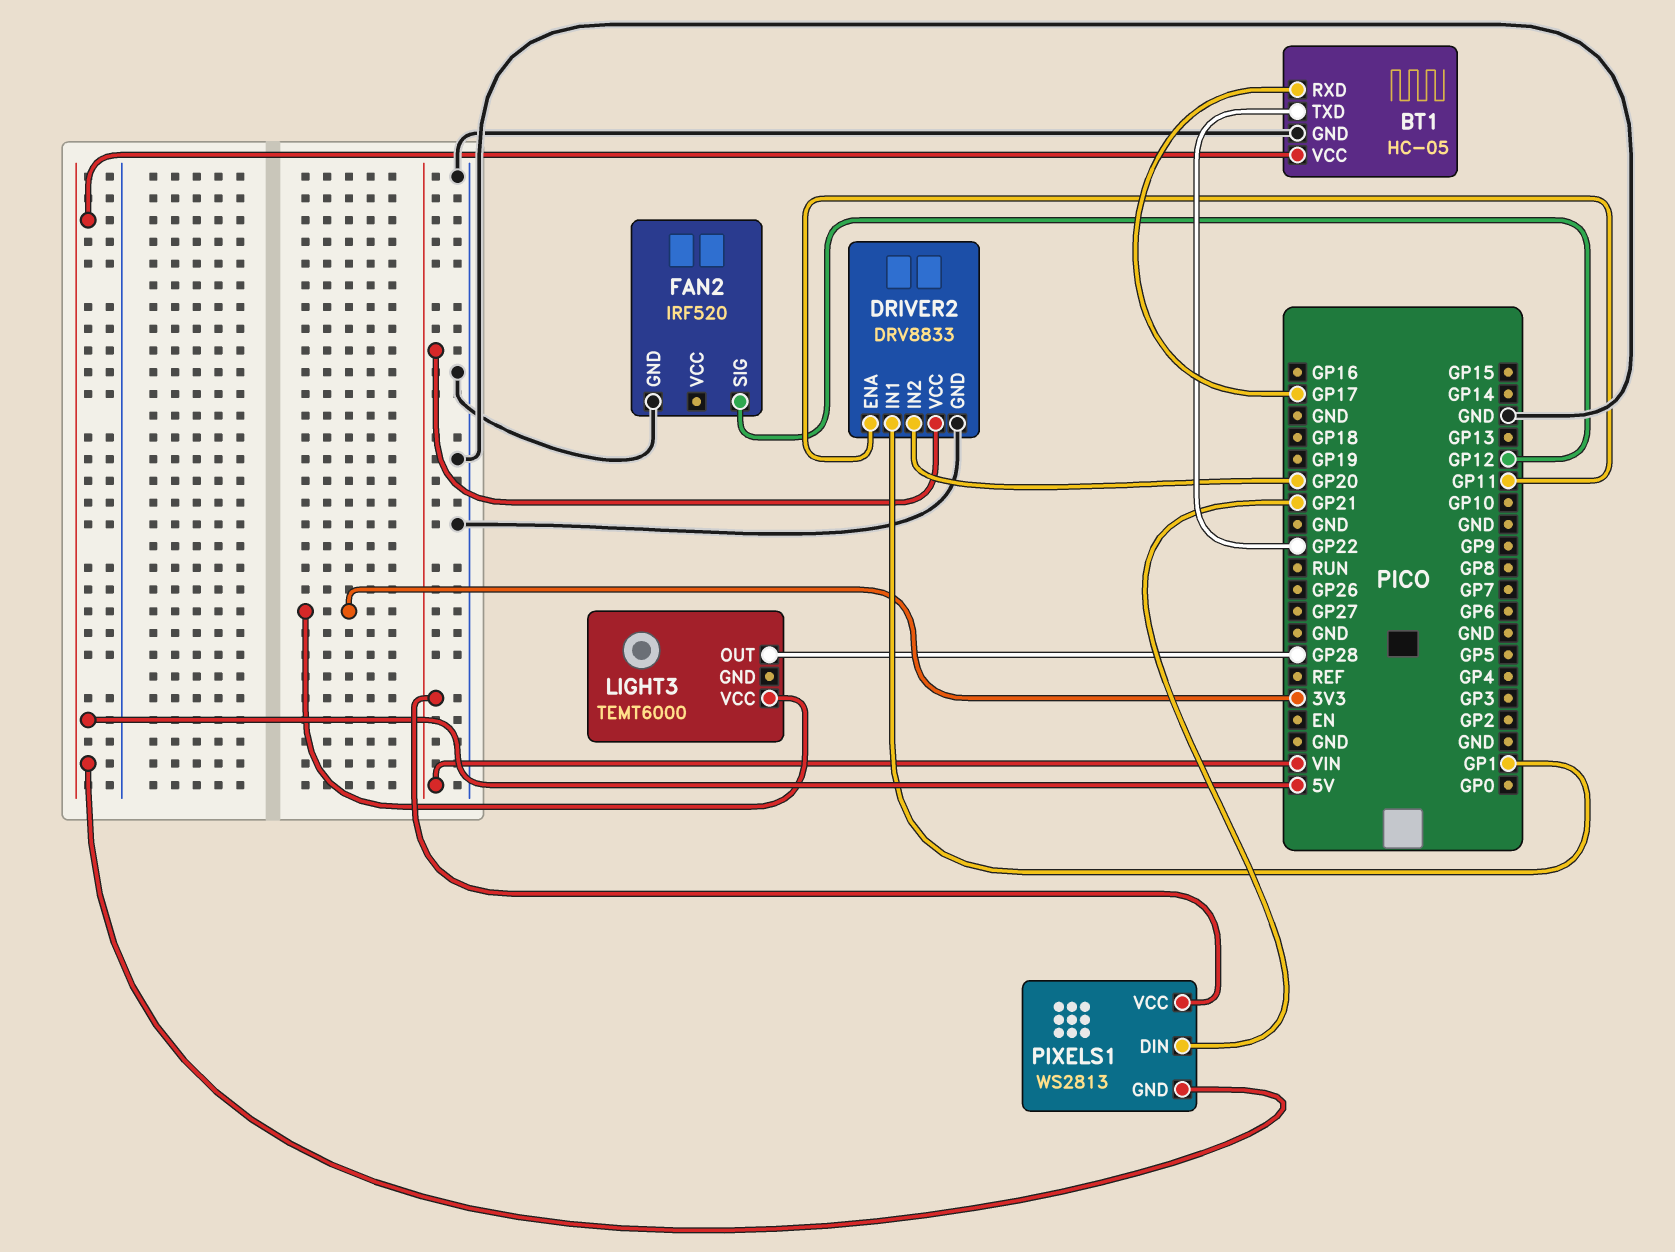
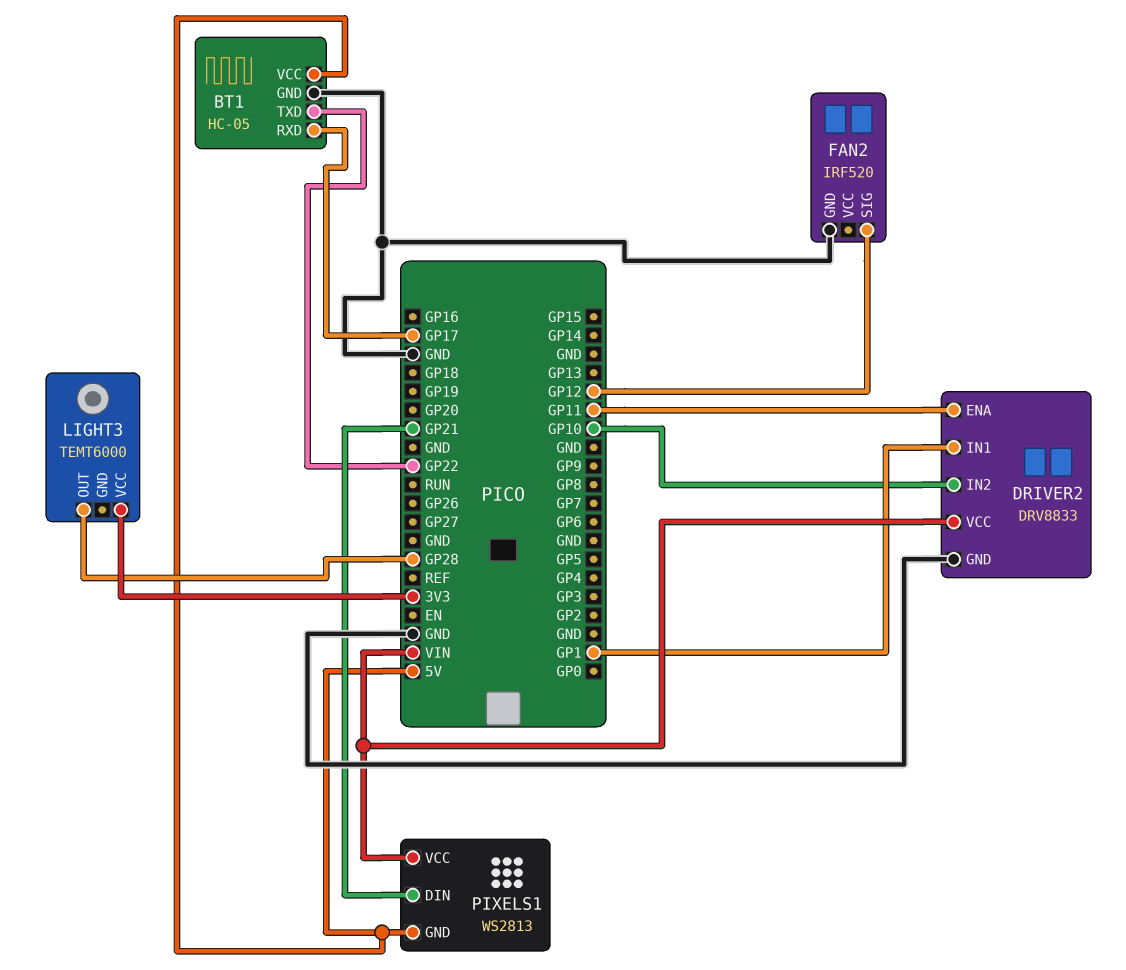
DRIVER2 pin IN2: GP20 -> GP10

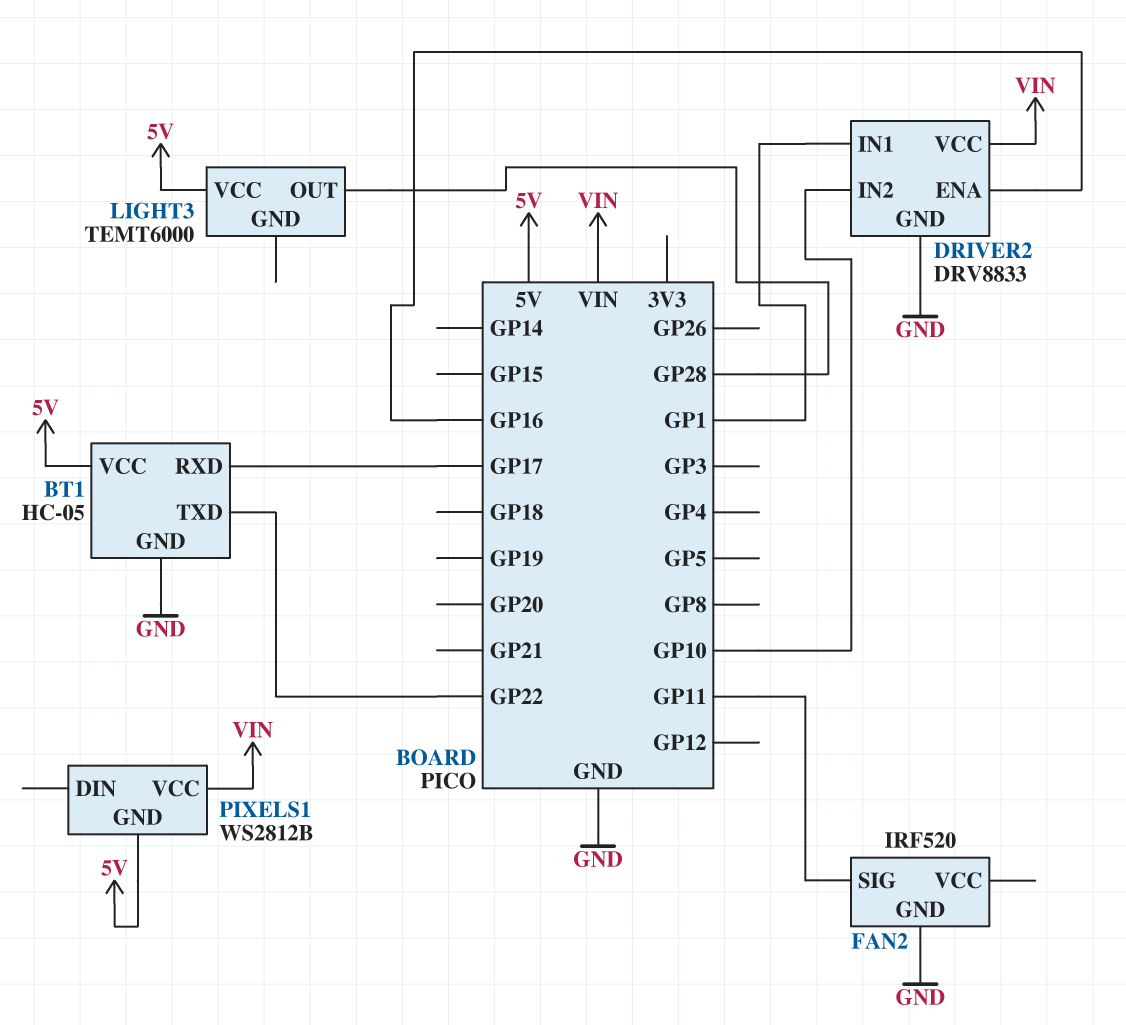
DRIVER2 pin ENA: GP11 -> GP16
FAN2 pin SIG: GP12 -> GP11
LIGHT3 pin VCC: 3V3 -> 5V
PIXELS1: WS2813 -> WS2812B
PIXELS1 pin DIN: GP21 -> none

